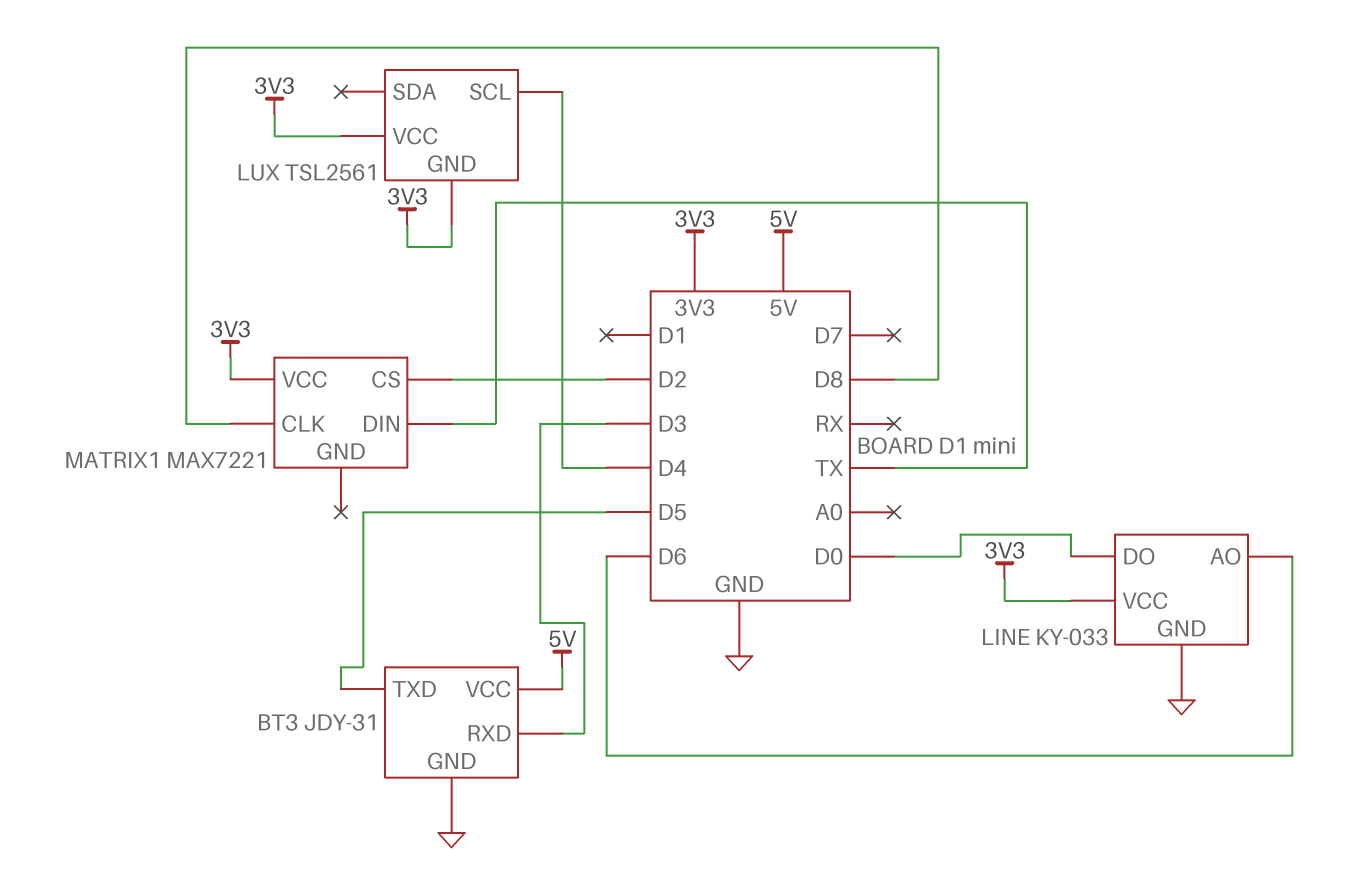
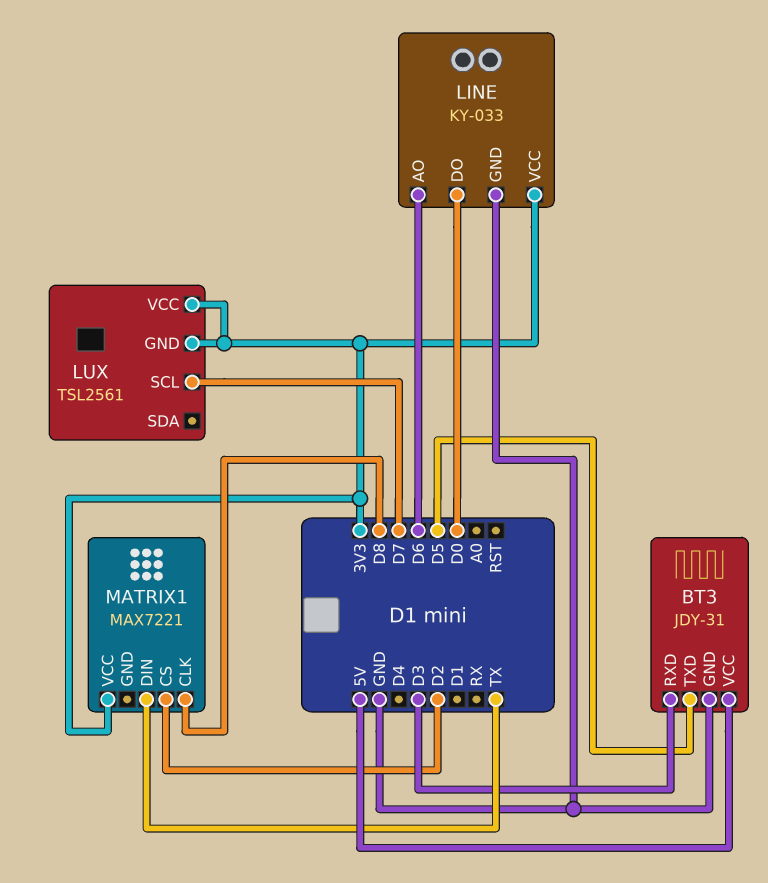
LUX pin SCL: D4 -> D7

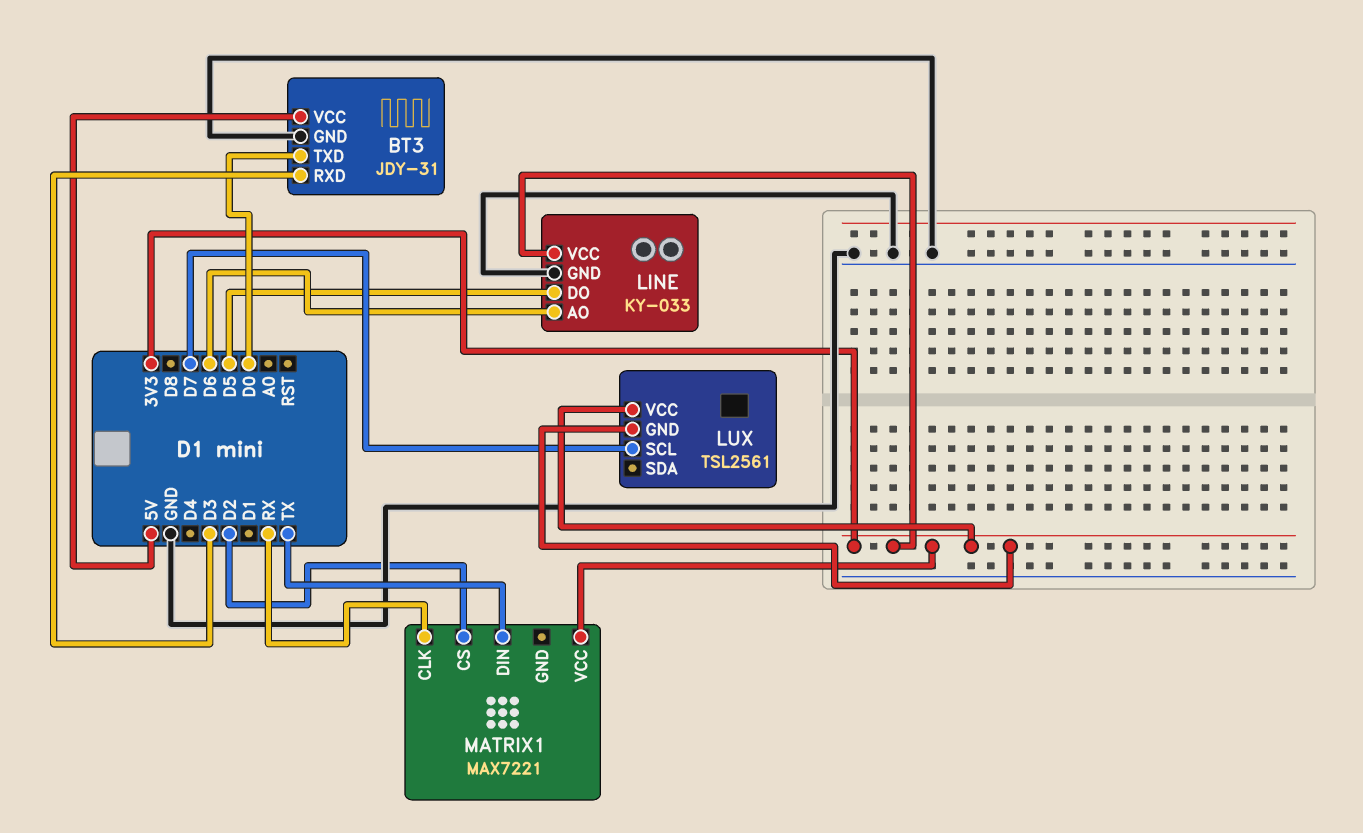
BT3 pin TXD: D5 -> D0
LINE pin DO: D0 -> D5
MATRIX1 pin CLK: D8 -> RX

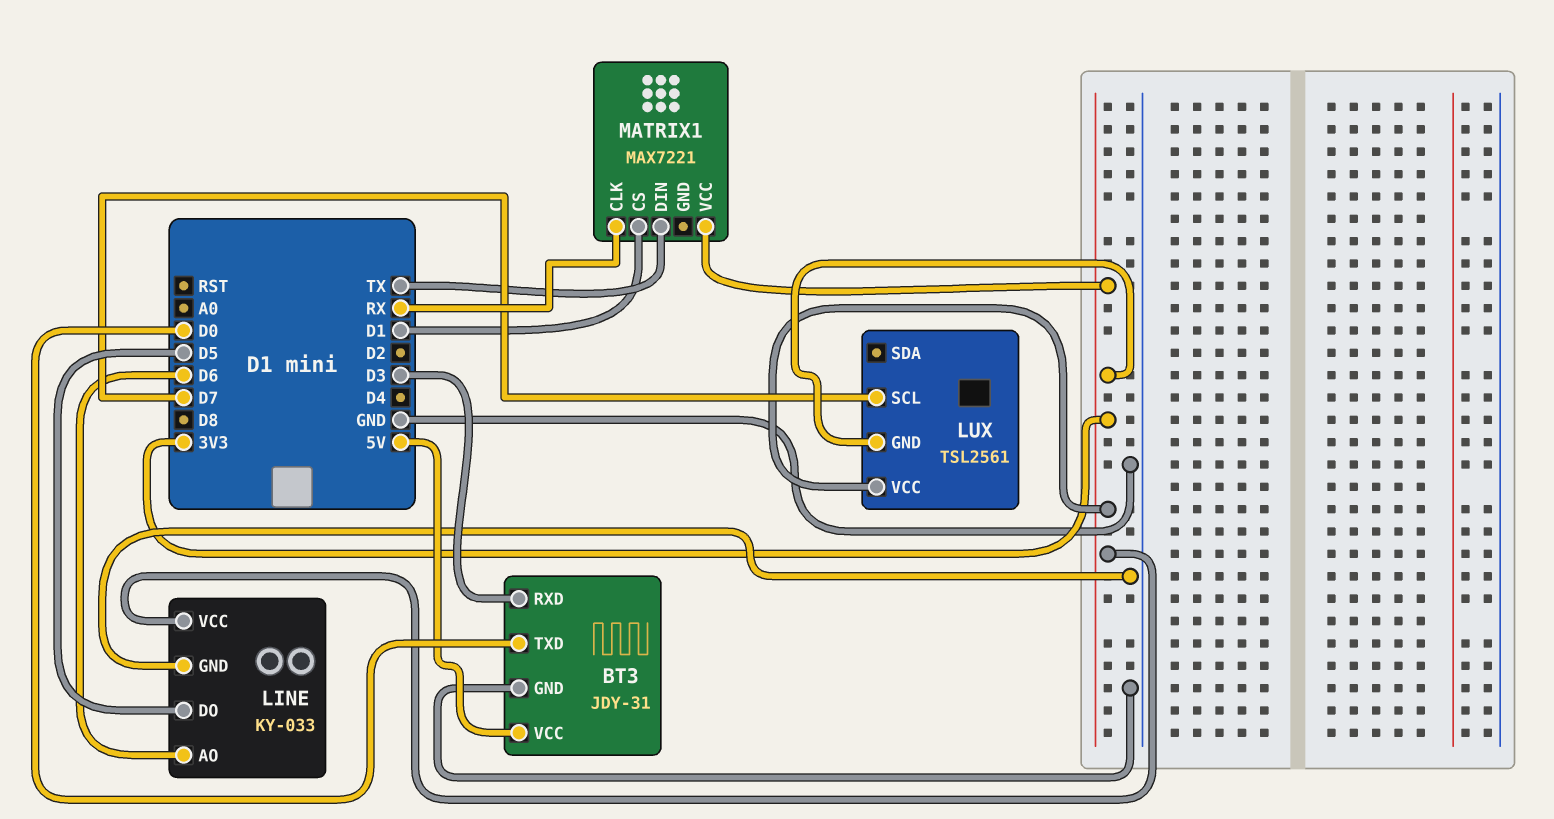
MATRIX1 pin CS: D2 -> D1

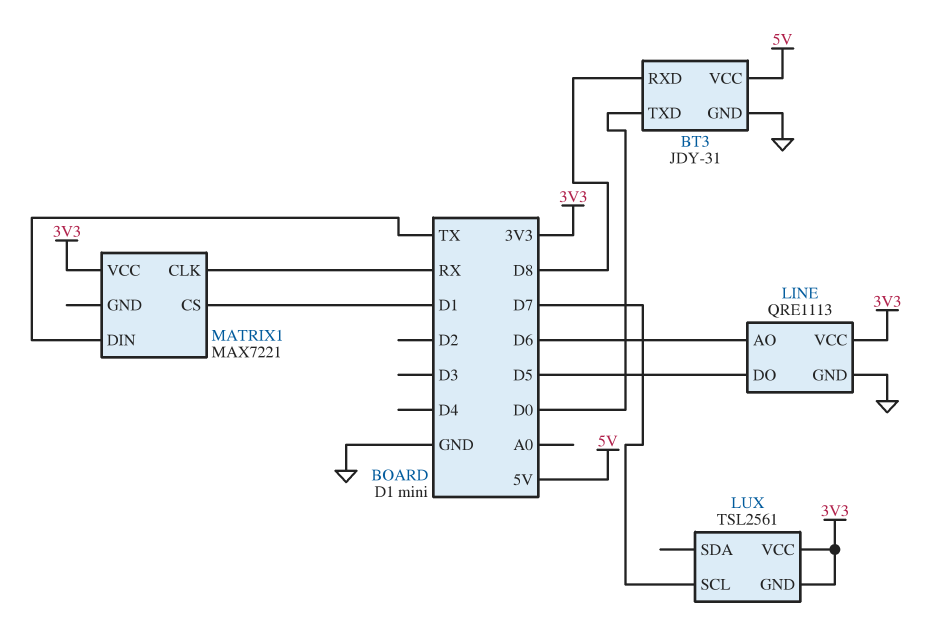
BT3 pin RXD: D3 -> D8
LINE: KY-033 -> QRE1113

